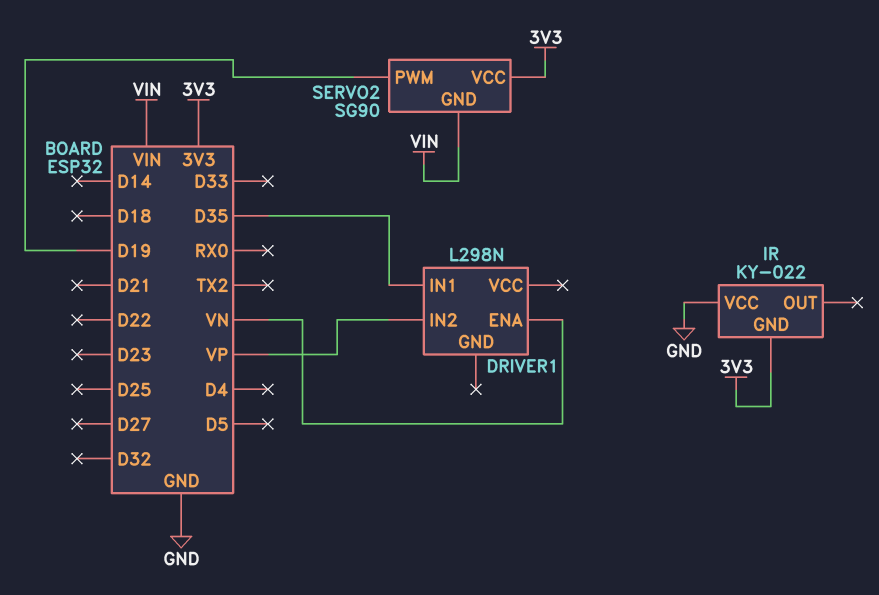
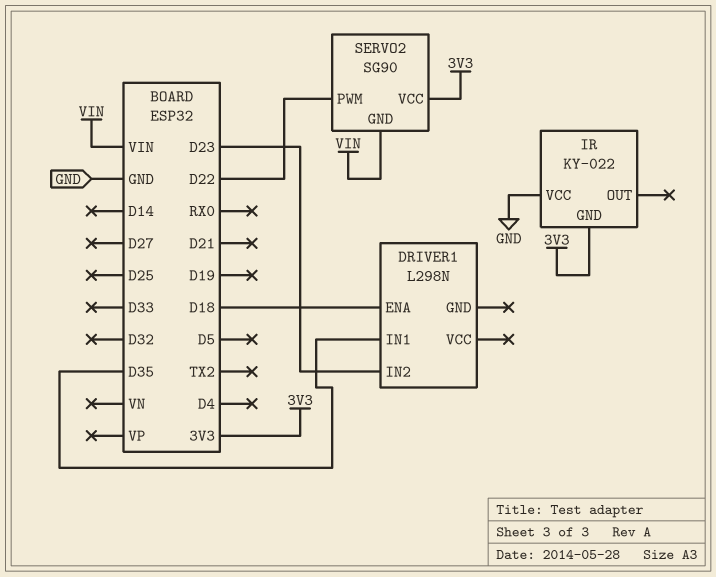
DRIVER1 pin ENA: VN -> D18
DRIVER1 pin IN2: VP -> D23
SERVO2 pin PWM: D19 -> D22

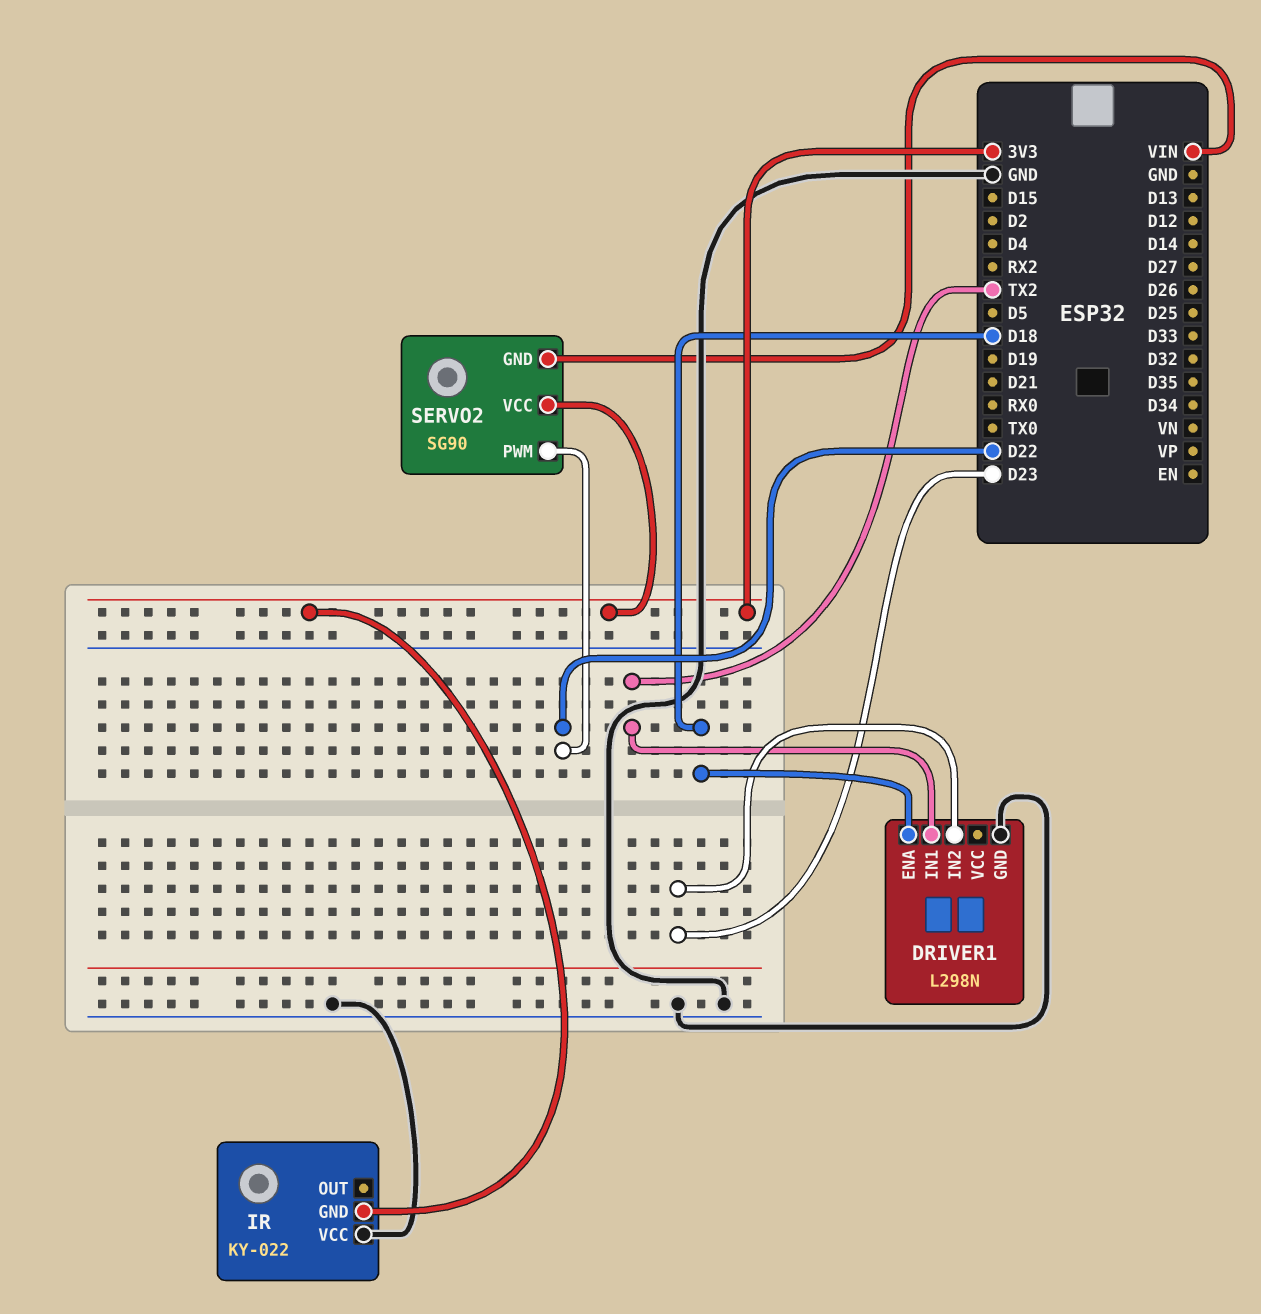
DRIVER1 pin GND: none -> GND
DRIVER1 pin IN1: D35 -> TX2

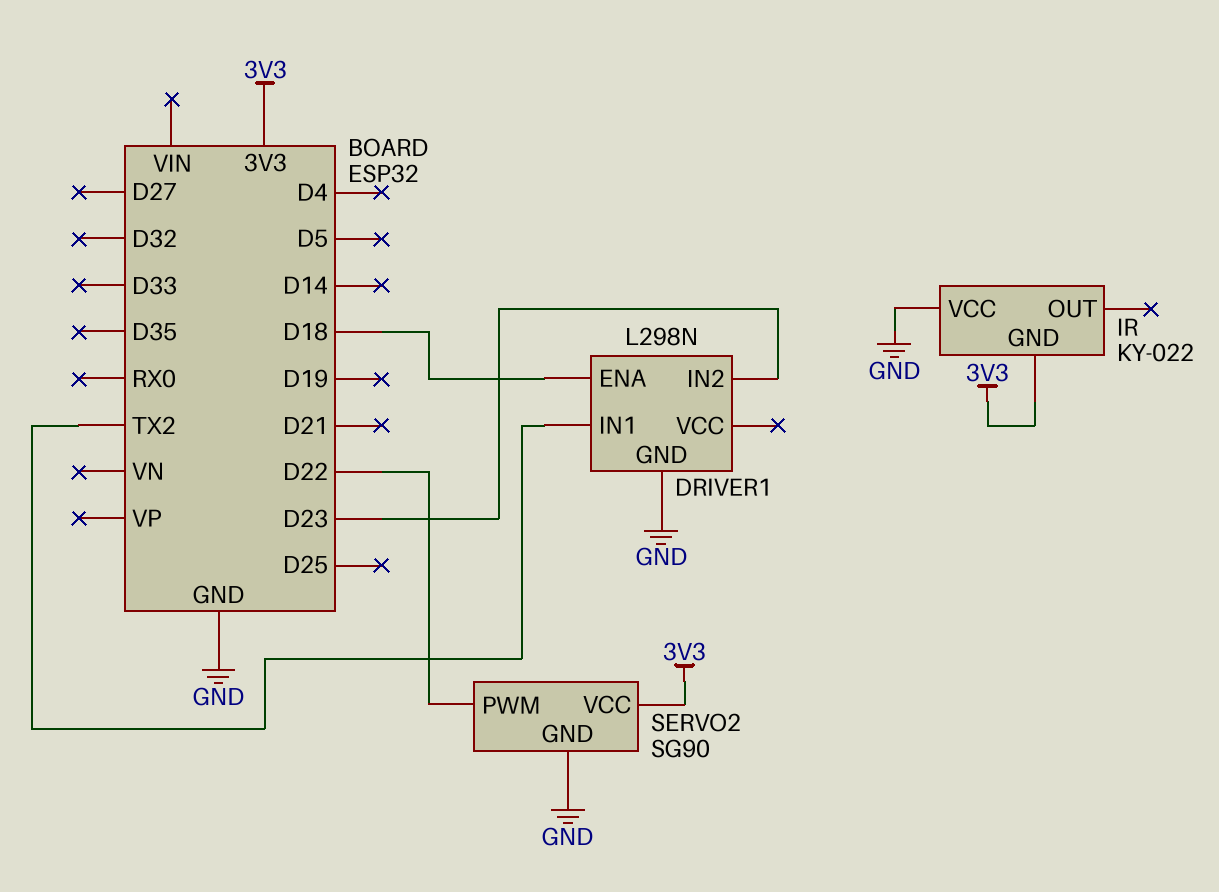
SERVO2 pin GND: VIN -> GND

